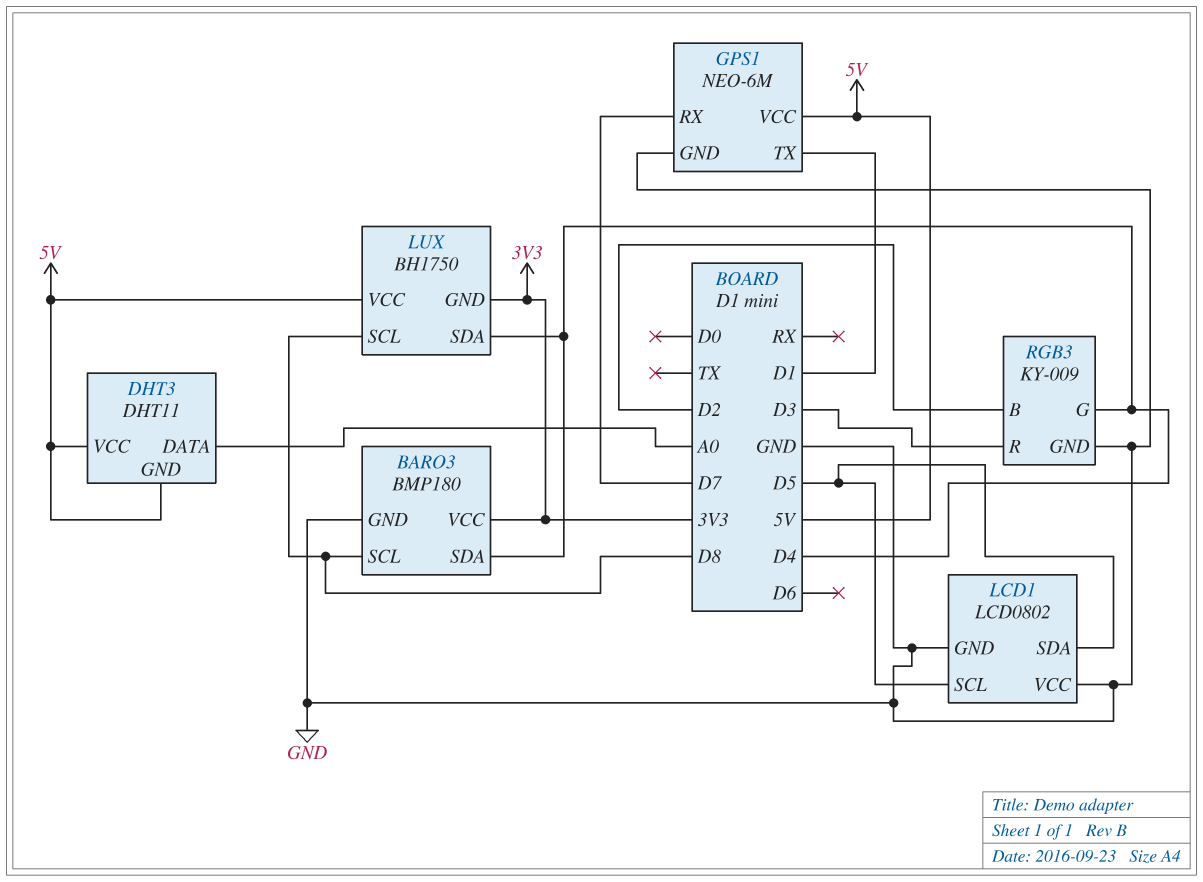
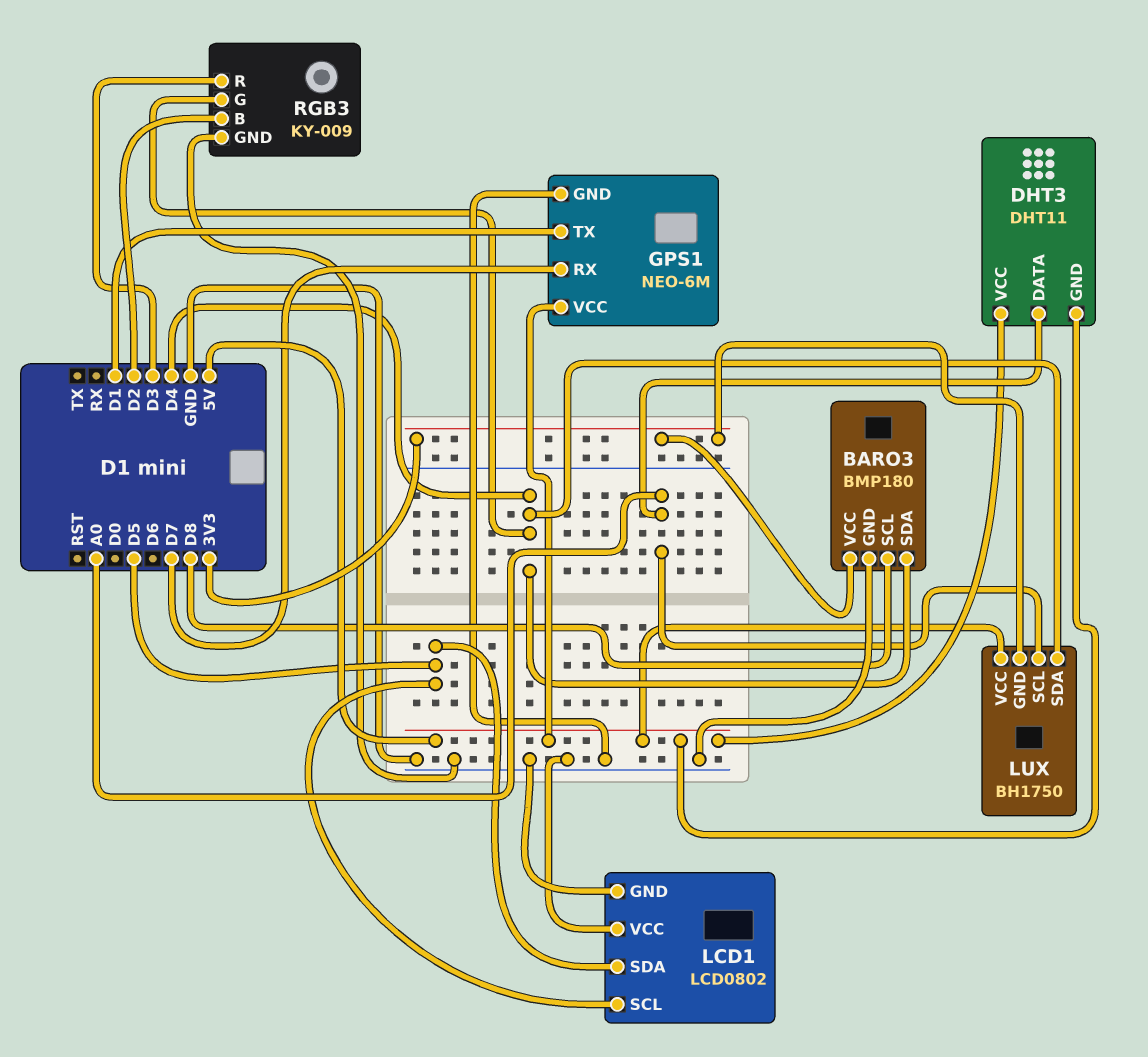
LUX pin SCL: D8 -> A0

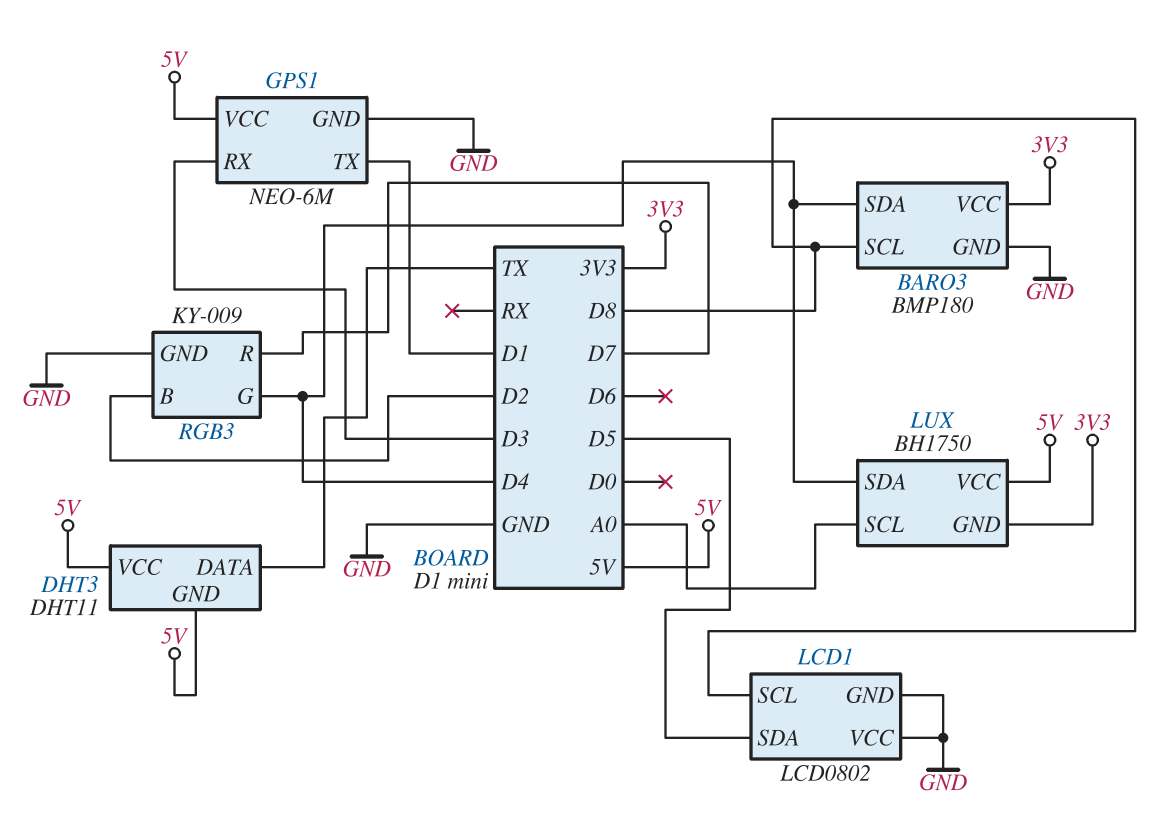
DHT3 pin DATA: A0 -> TX
GPS1 pin RX: D7 -> D3
LCD1 pin SCL: D5 -> D8
RGB3 pin R: D3 -> D7

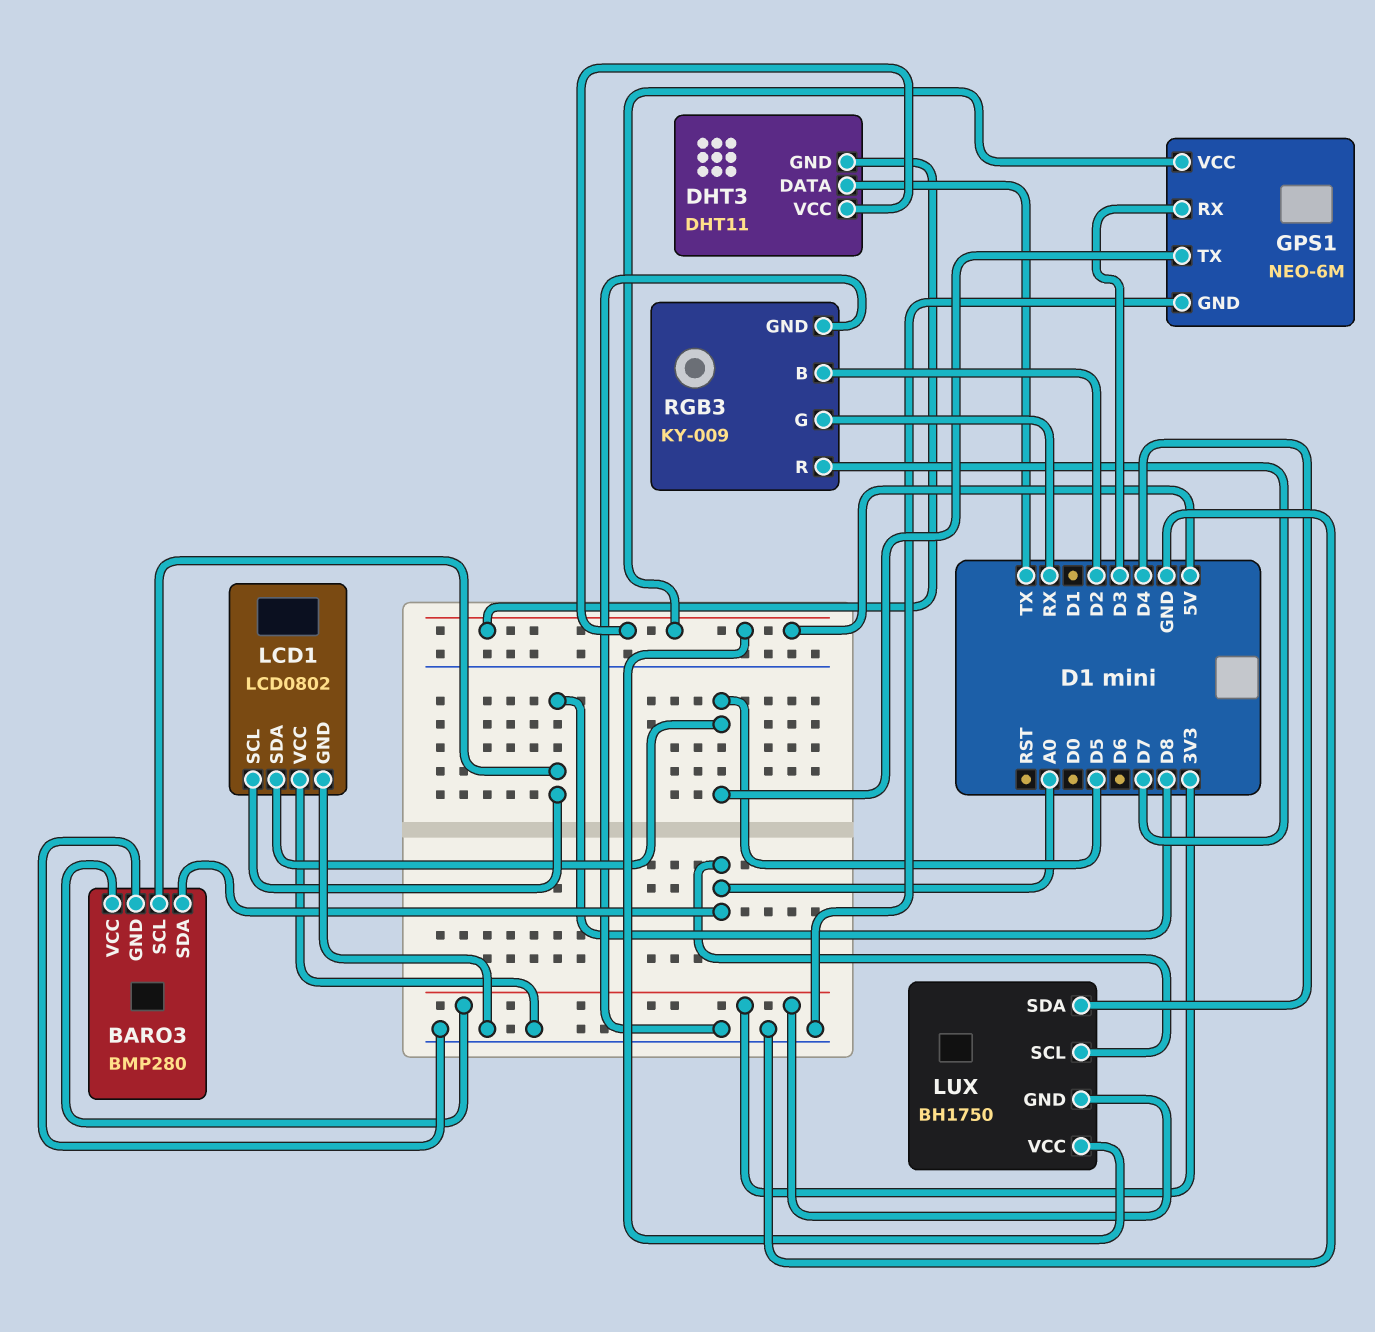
BARO3: BMP180 -> BMP280
BARO3 pin SDA: D4 -> A0
GPS1 pin TX: D1 -> D5
RGB3 pin G: D4 -> RX

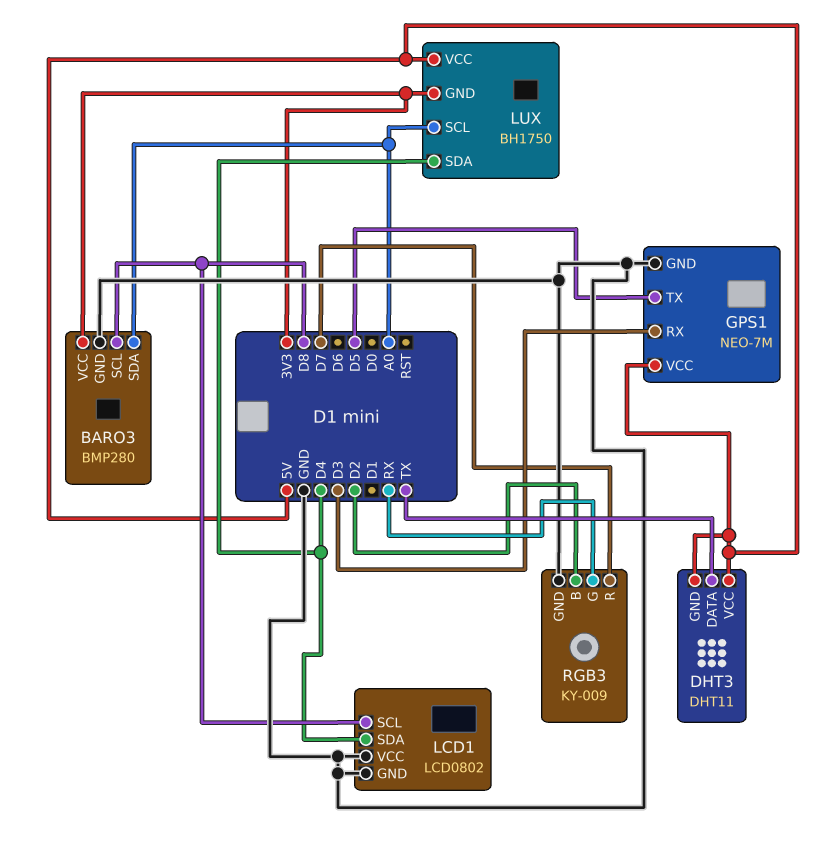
GPS1: NEO-6M -> NEO-7M
LCD1 pin SDA: D5 -> D4

